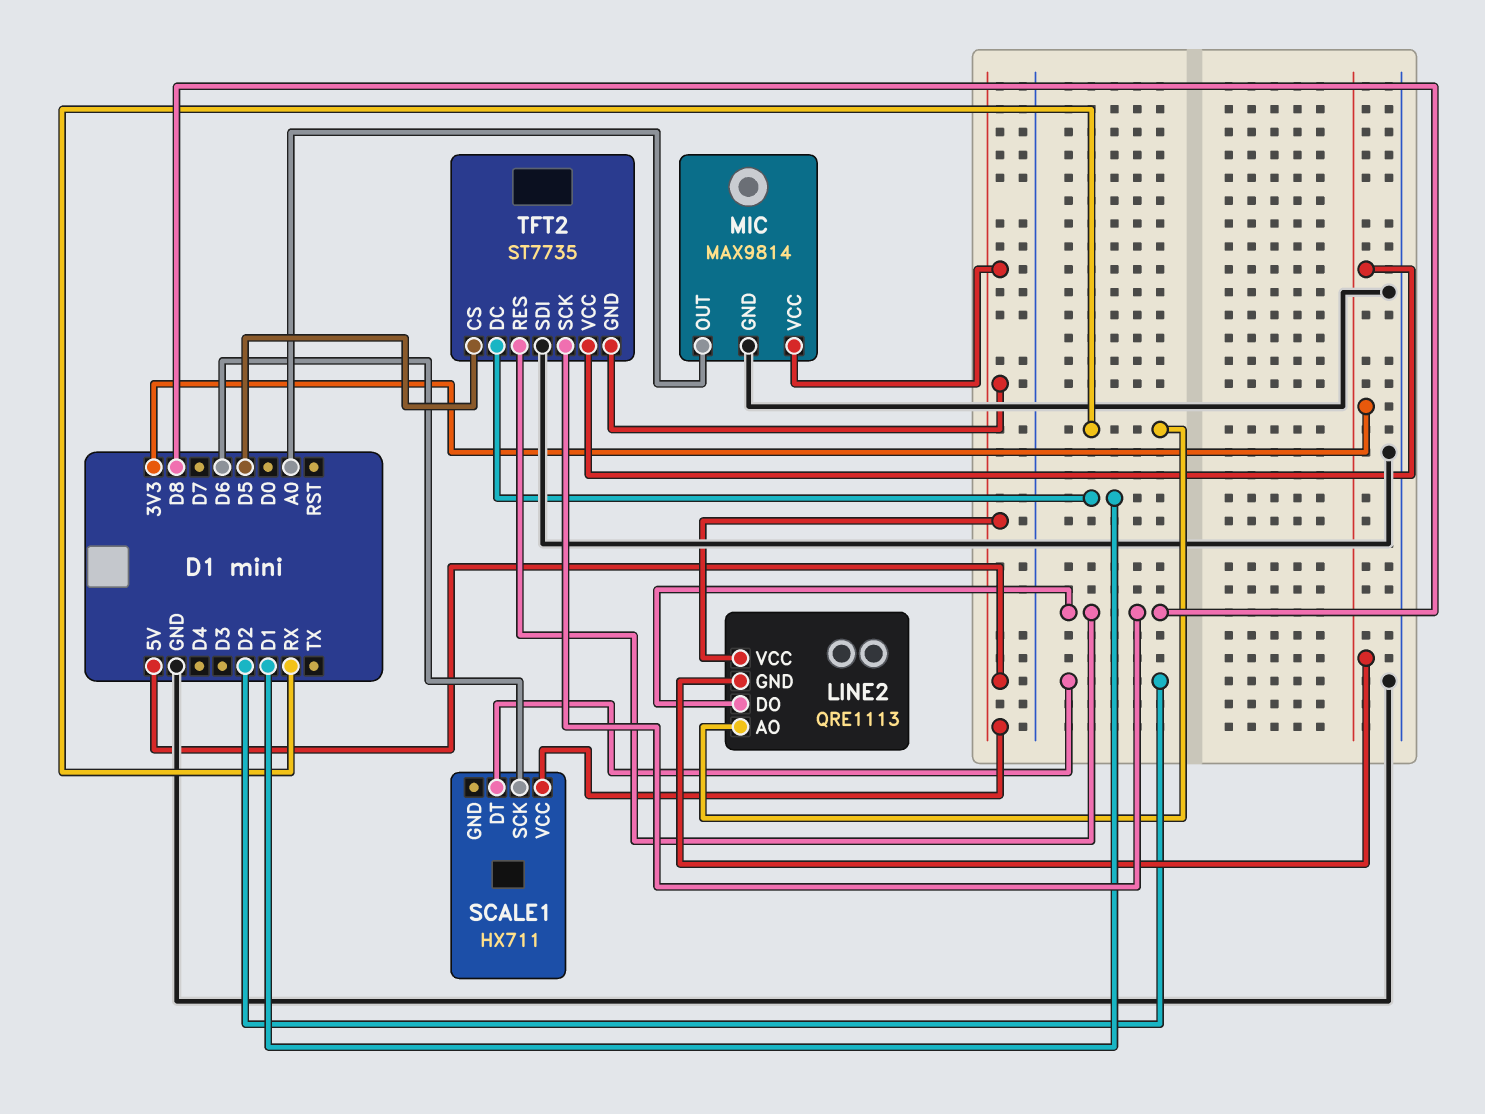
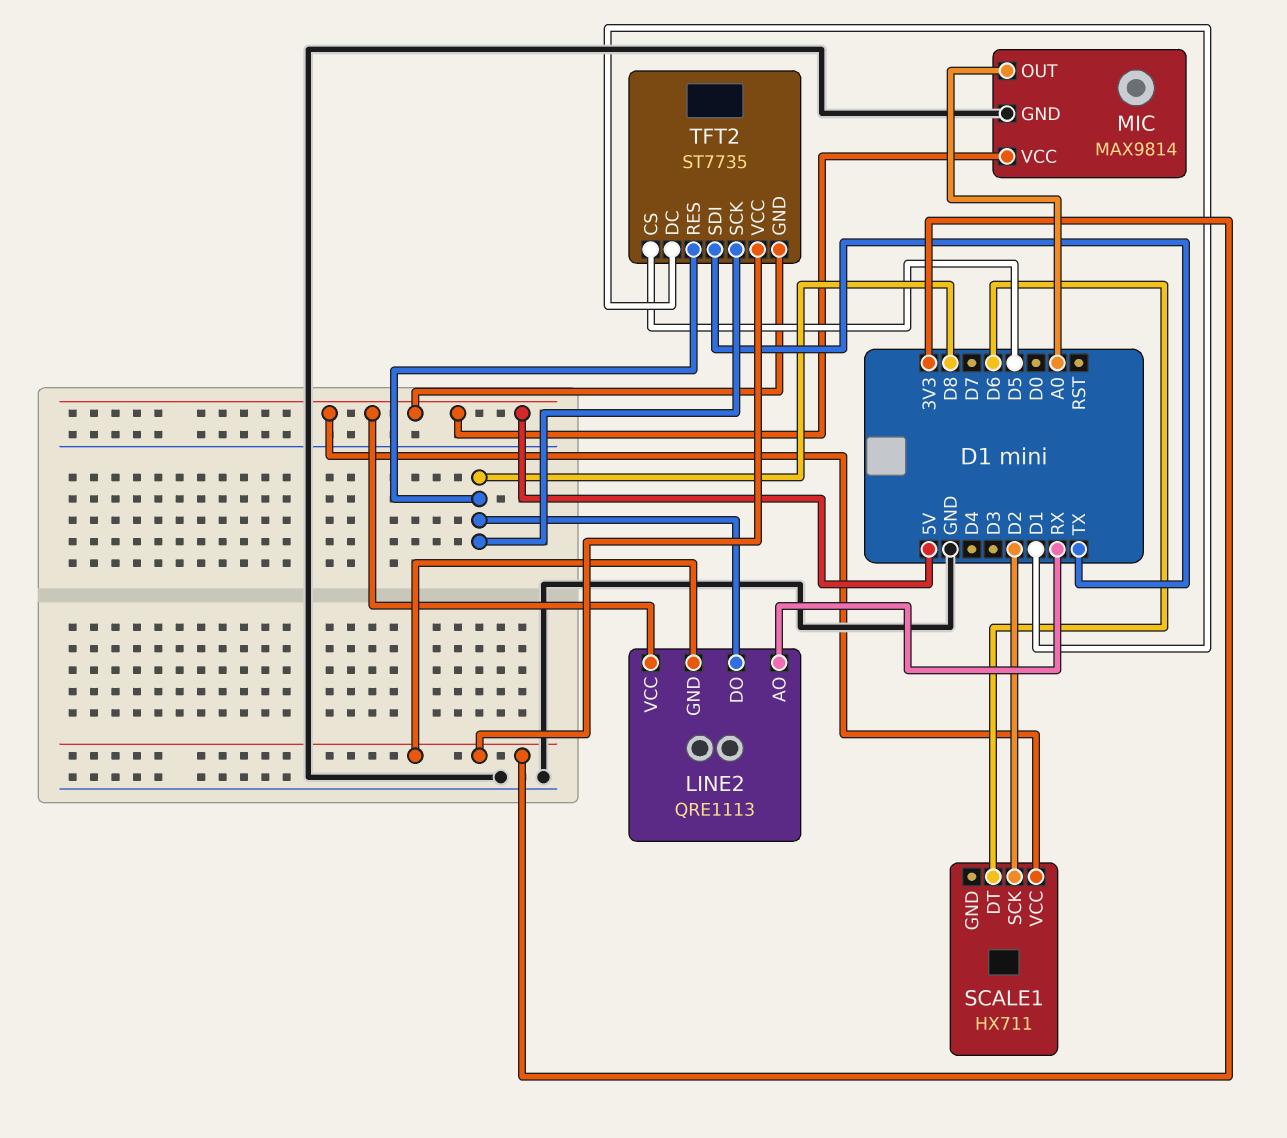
SCALE1 pin DT: D2 -> D6
SCALE1 pin SCK: D6 -> D2
TFT2 pin SDI: GND -> TX

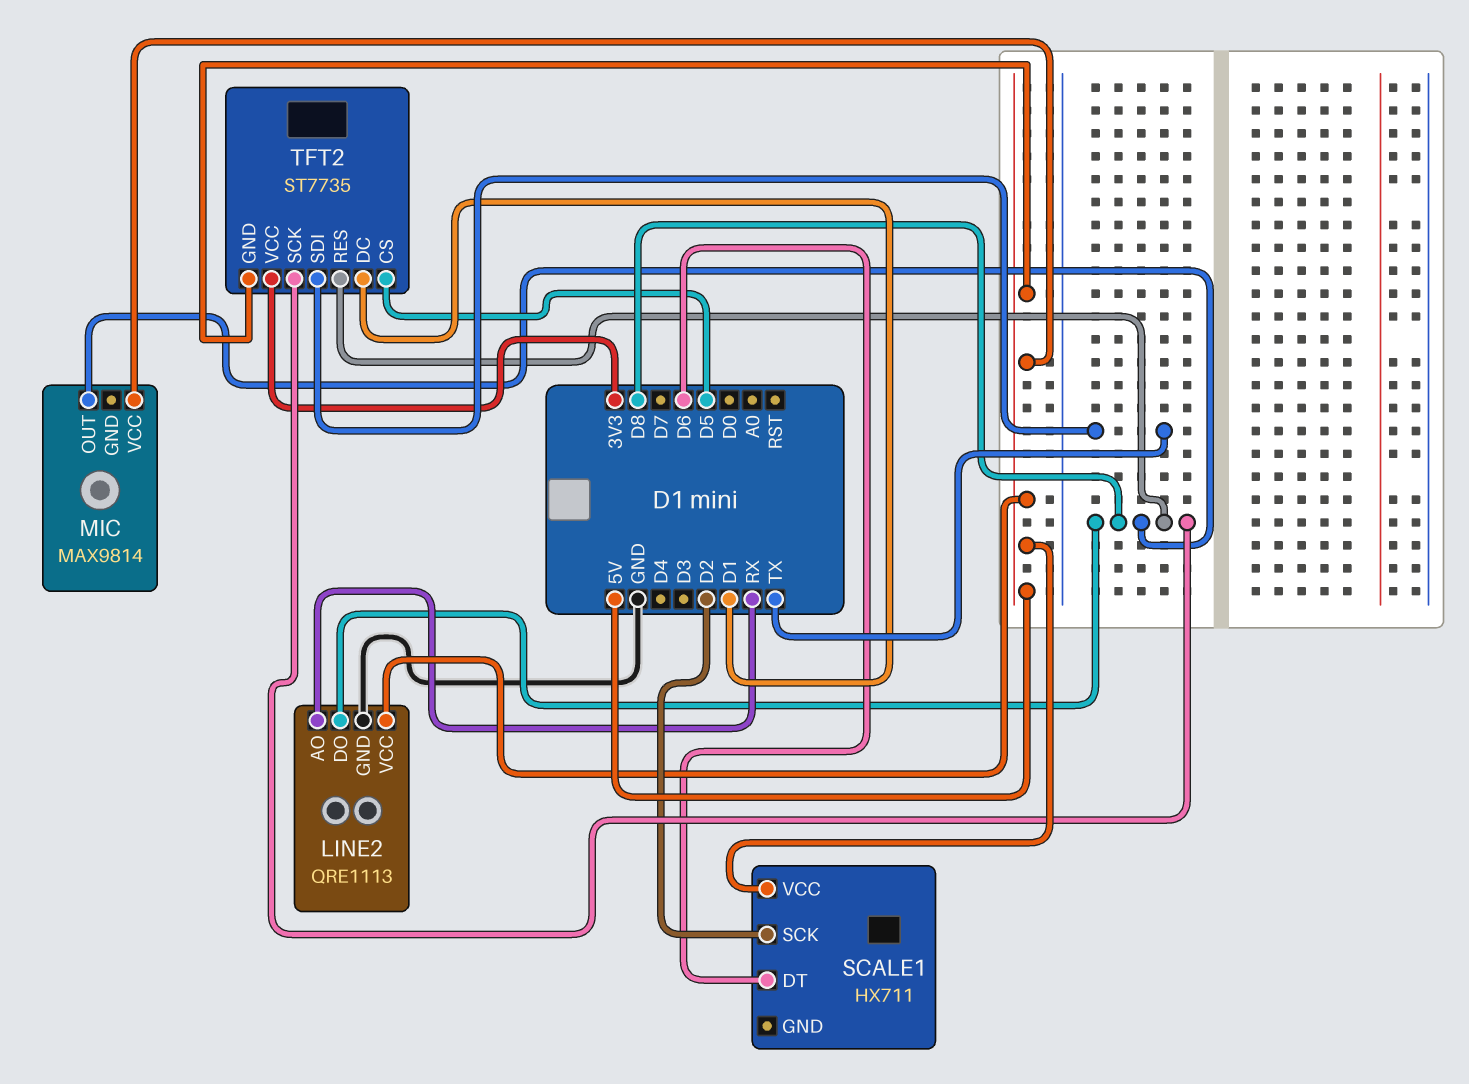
LINE2 pin GND: 3V3 -> GND
MIC pin GND: GND -> none
MIC pin OUT: A0 -> D8

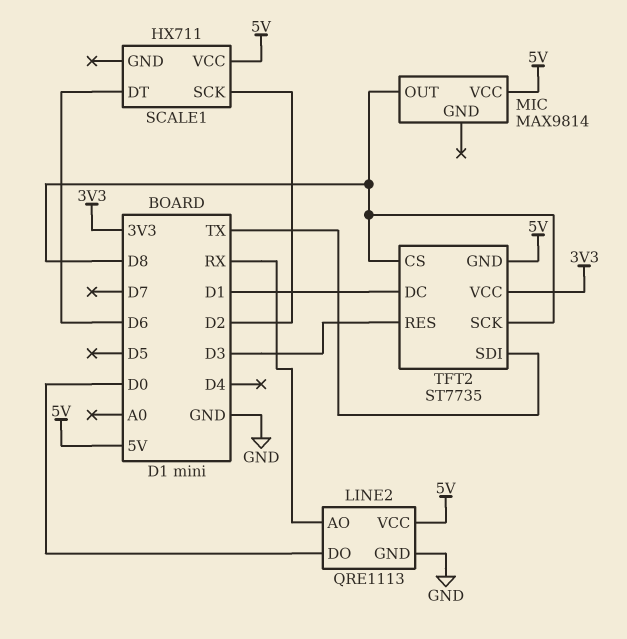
LINE2 pin DO: D8 -> D0
TFT2 pin CS: D5 -> D8
TFT2 pin RES: D8 -> D3

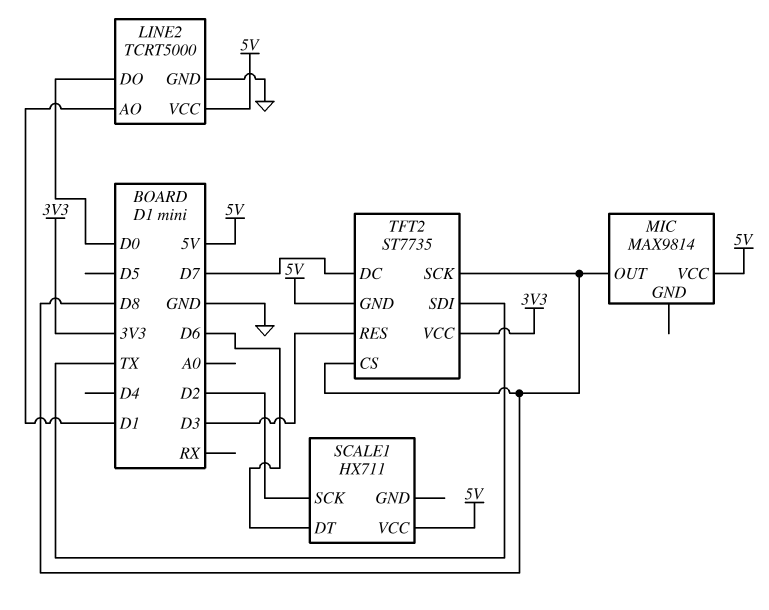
LINE2: QRE1113 -> TCRT5000
LINE2 pin AO: RX -> D1
TFT2 pin DC: D1 -> D7

